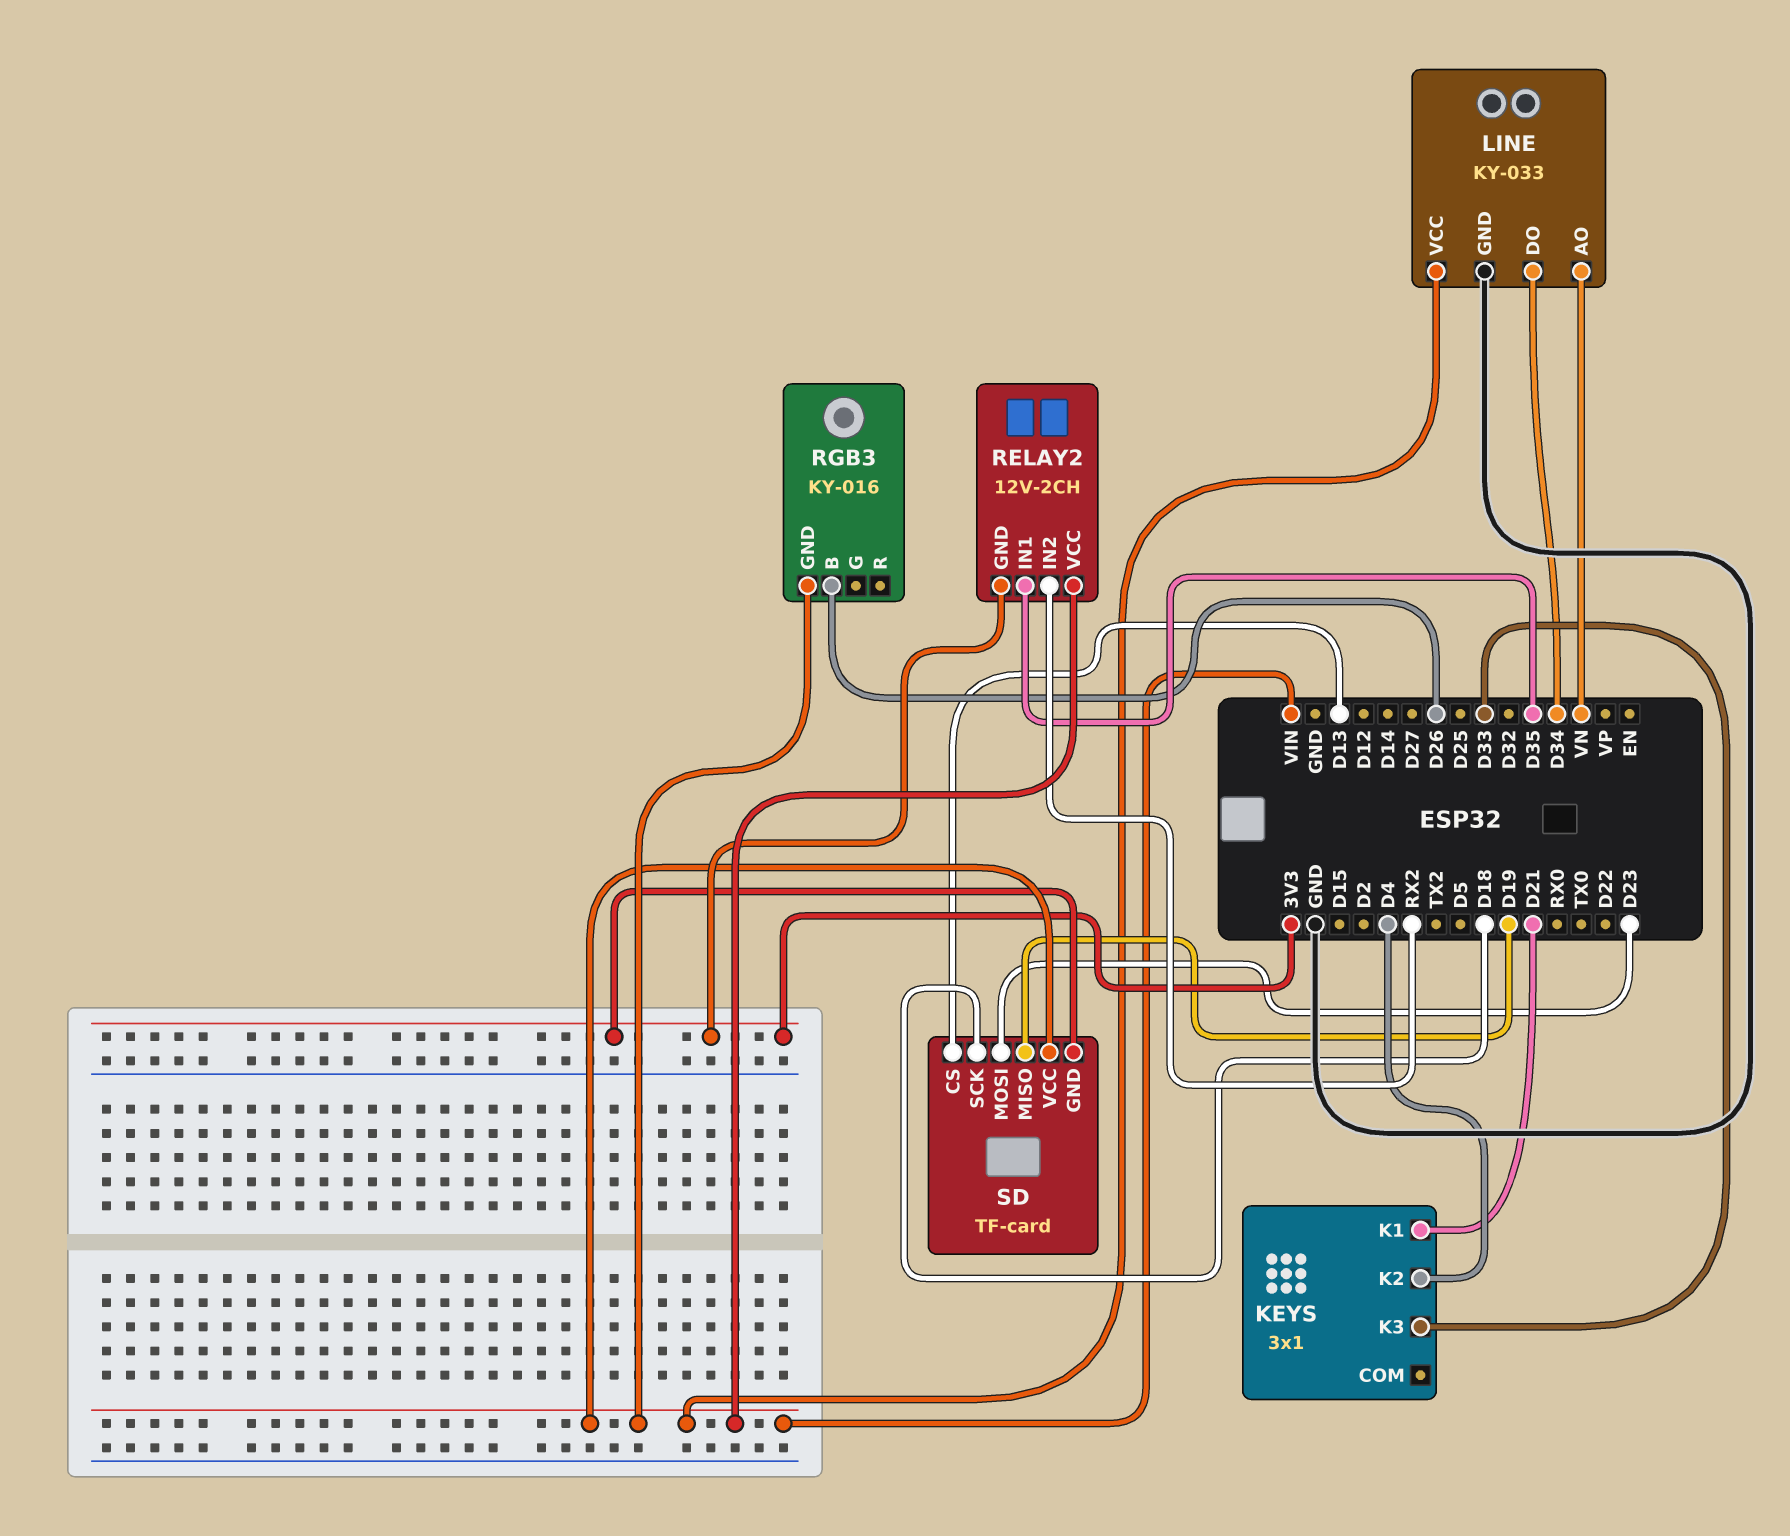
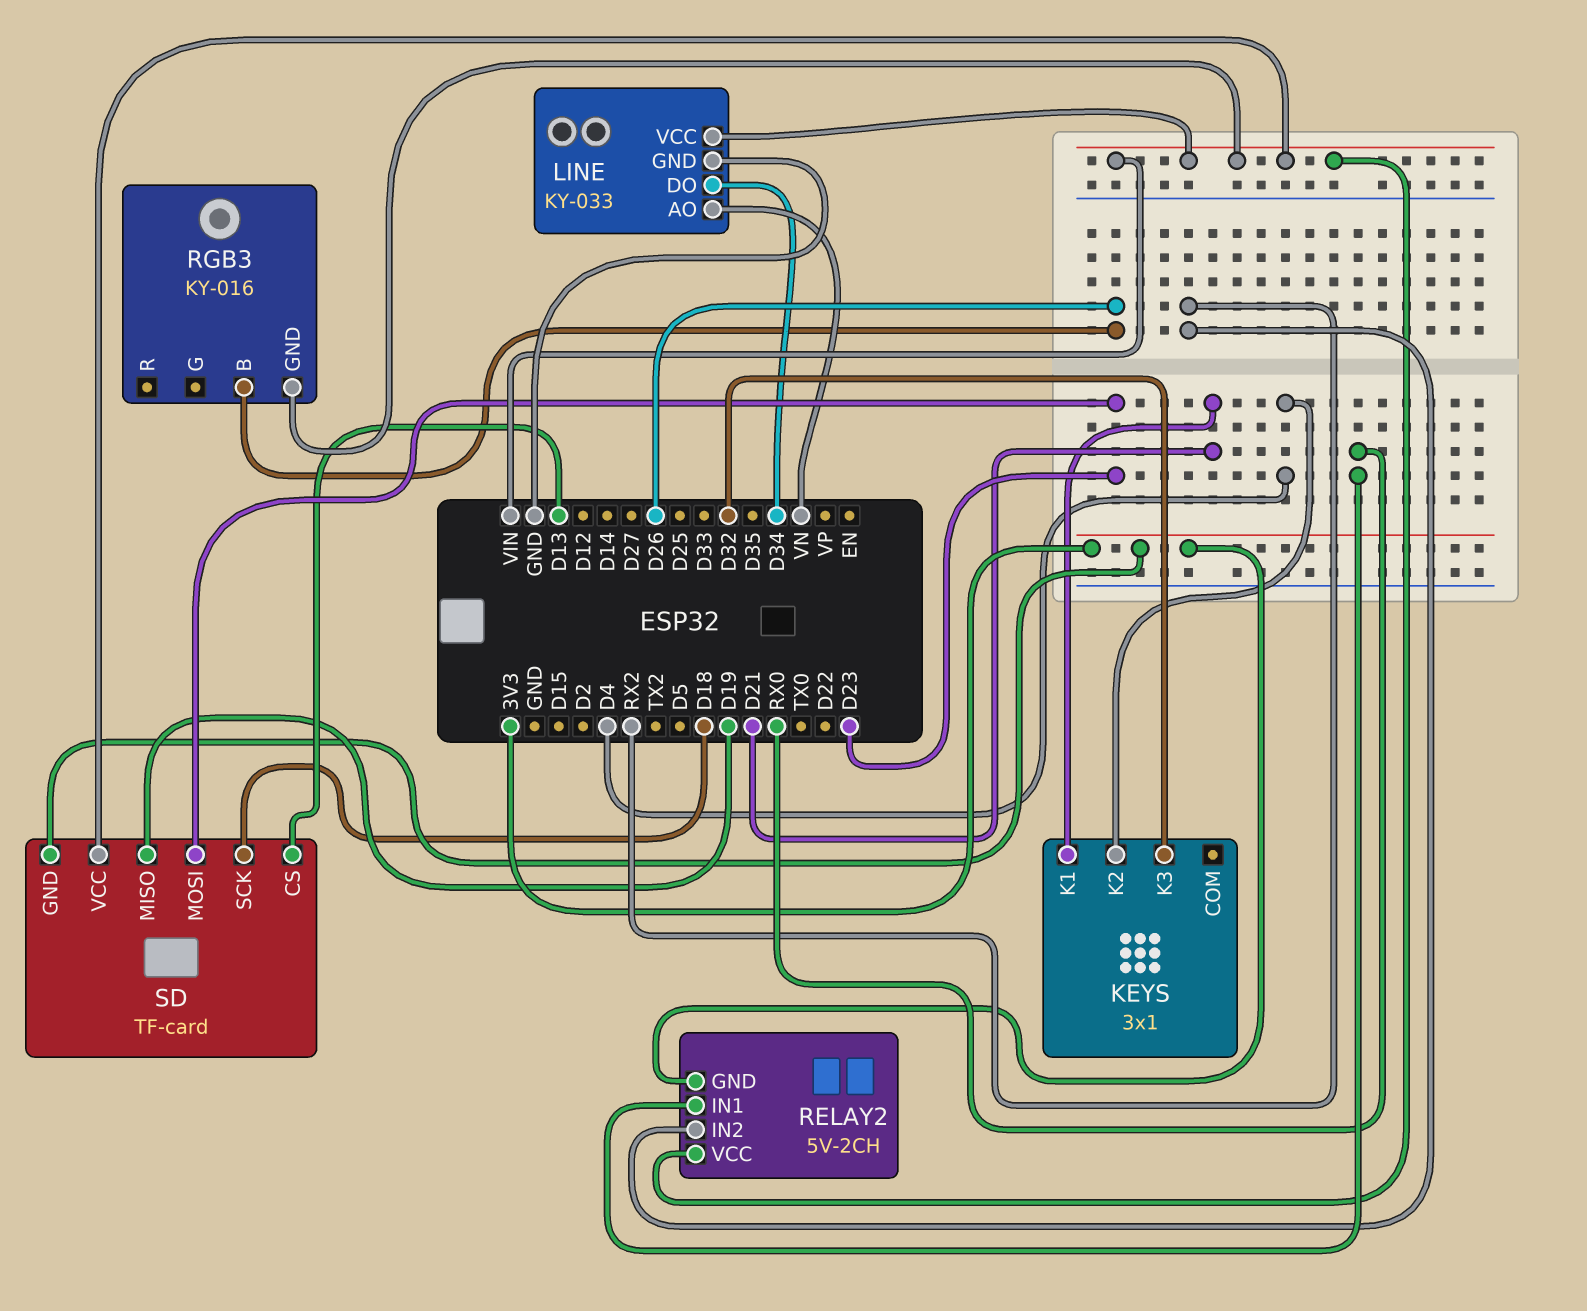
KEYS pin K3: D33 -> D32
RELAY2: 12V-2CH -> 5V-2CH
RELAY2 pin IN1: D35 -> RX0

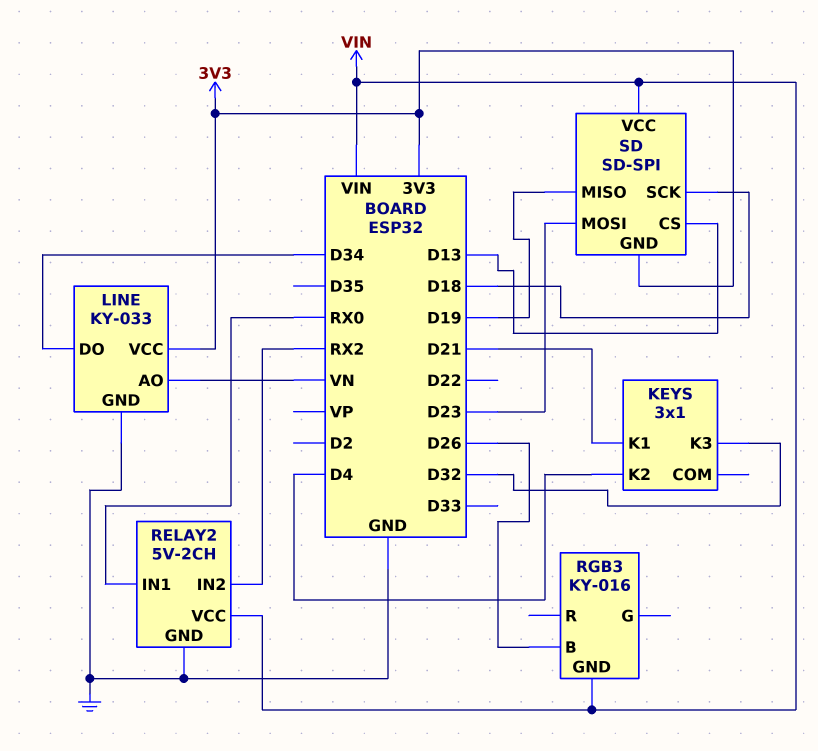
LINE pin VCC: VIN -> 3V3
RELAY2 pin GND: 3V3 -> GND
SD: TF-card -> SD-SPI

